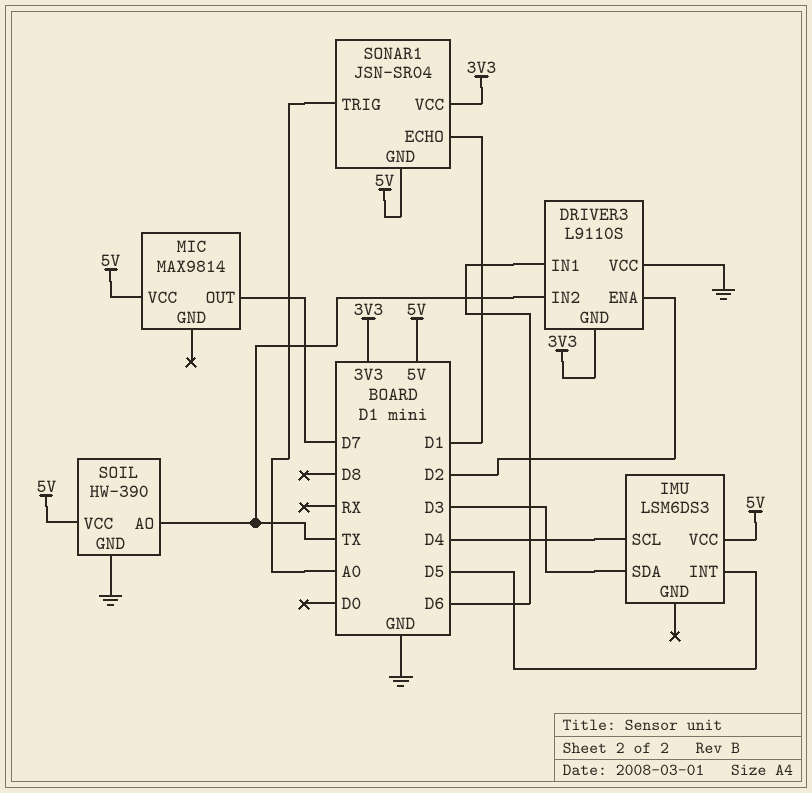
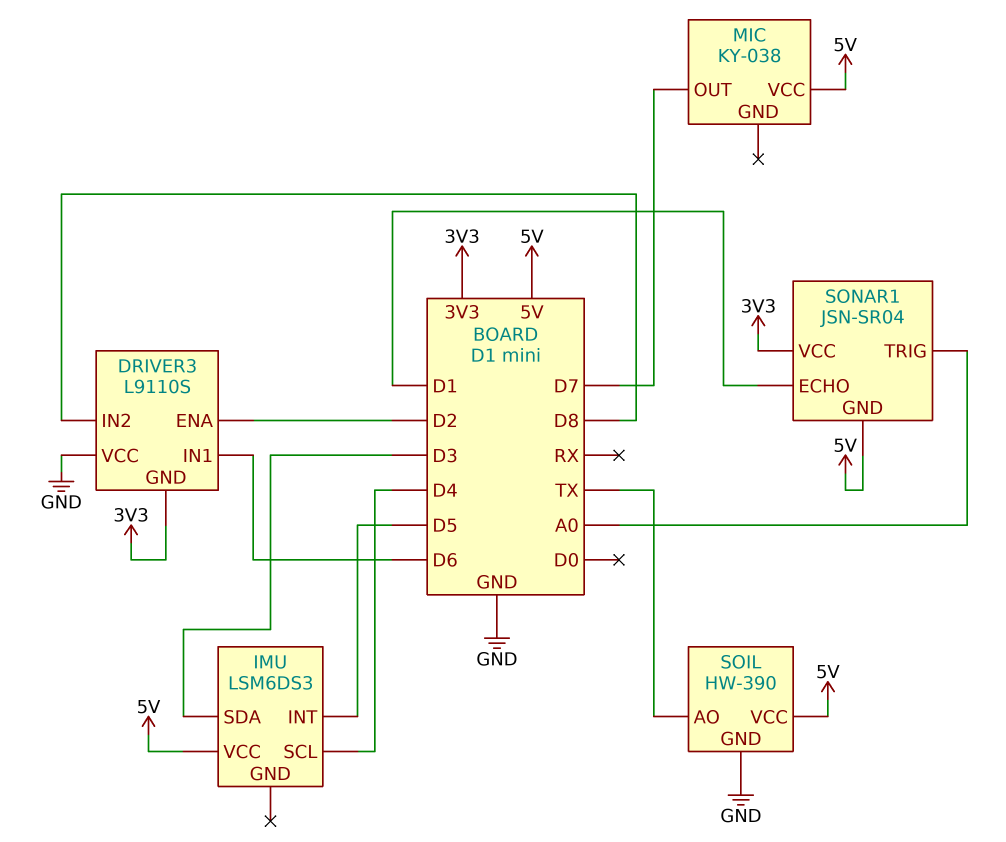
DRIVER3 pin IN2: TX -> D8
MIC: MAX9814 -> KY-038

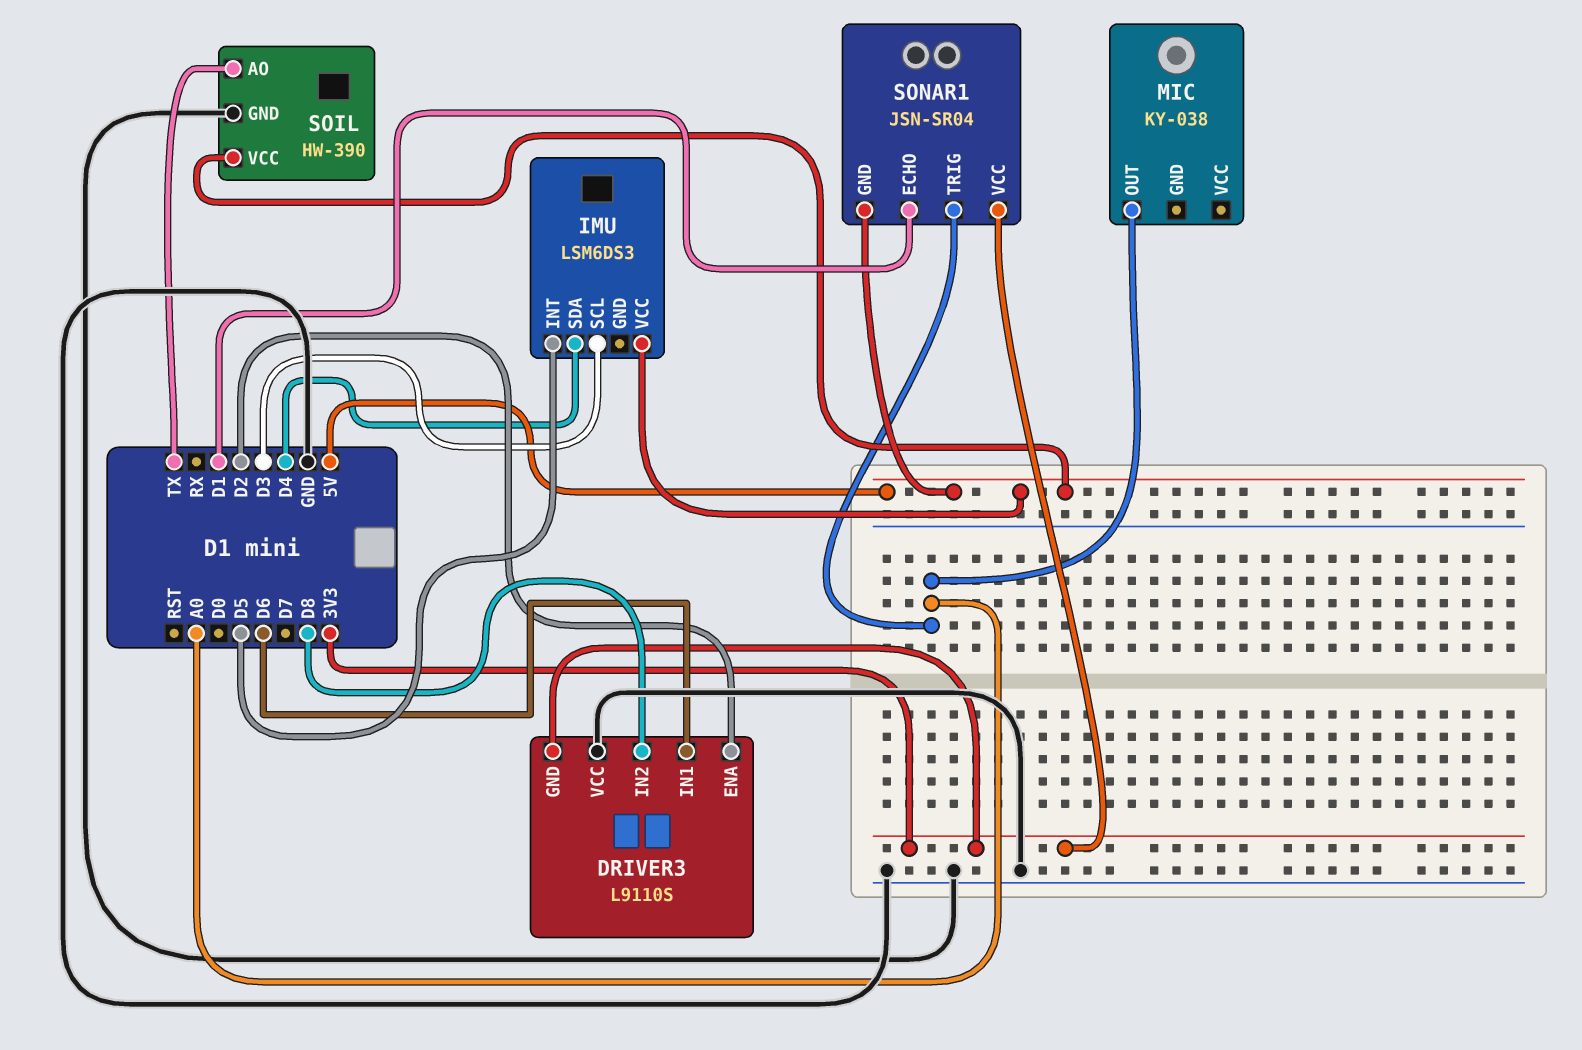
IMU pin SCL: D4 -> D3
IMU pin SDA: D3 -> D4
MIC pin OUT: D7 -> A0
MIC pin VCC: 5V -> none

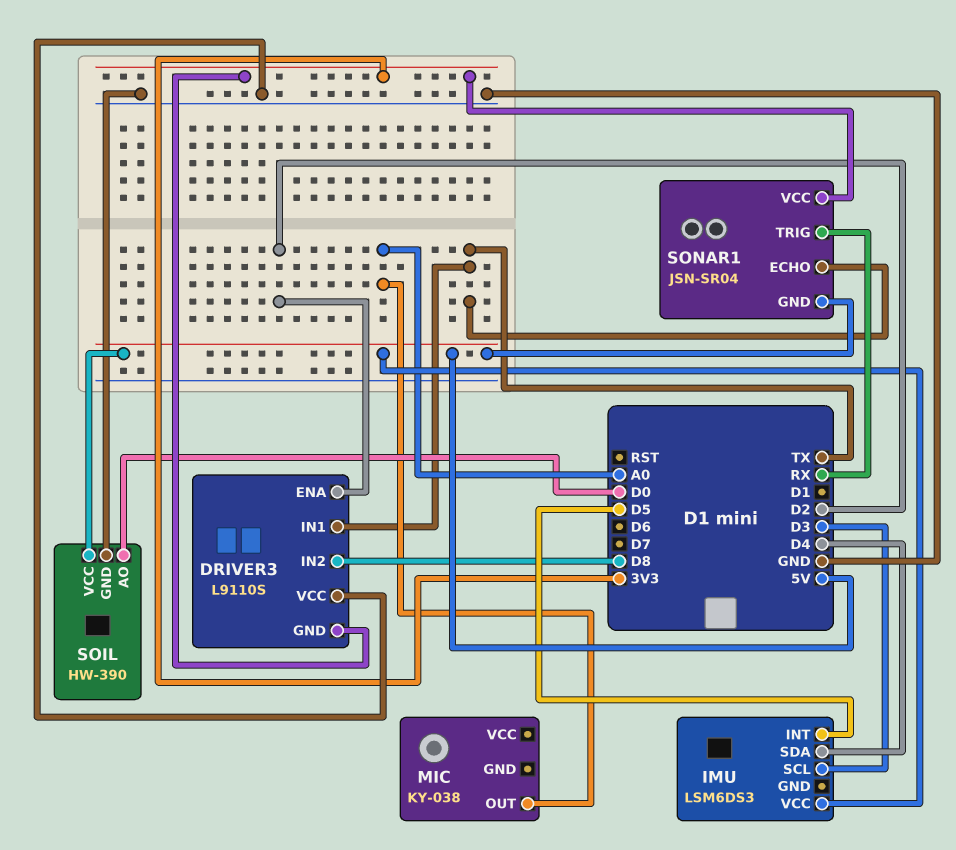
DRIVER3 pin IN1: D6 -> TX
SOIL pin AO: TX -> D0
SONAR1 pin ECHO: D1 -> TX
SONAR1 pin TRIG: A0 -> RX

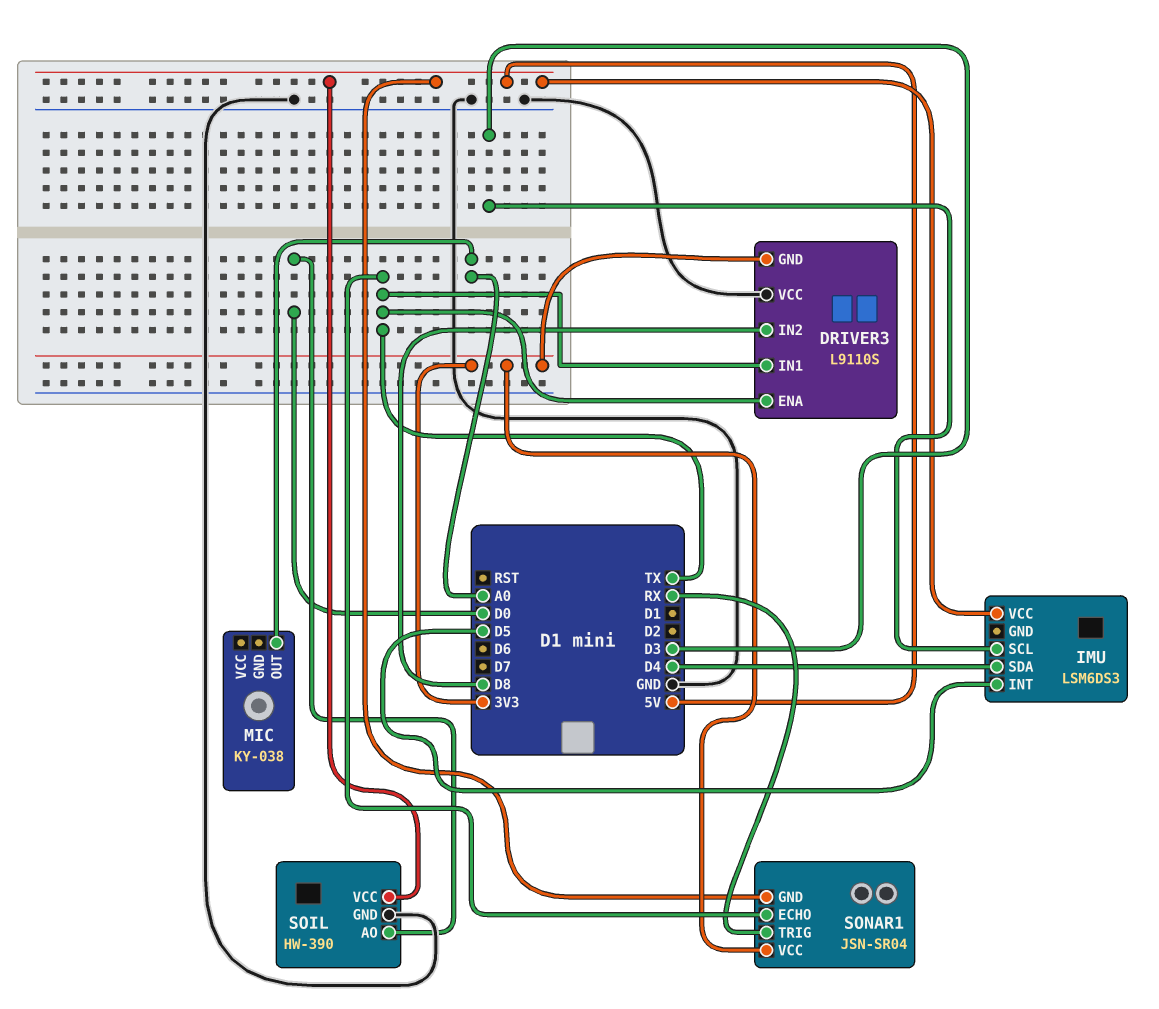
DRIVER3 pin ENA: D2 -> TX

